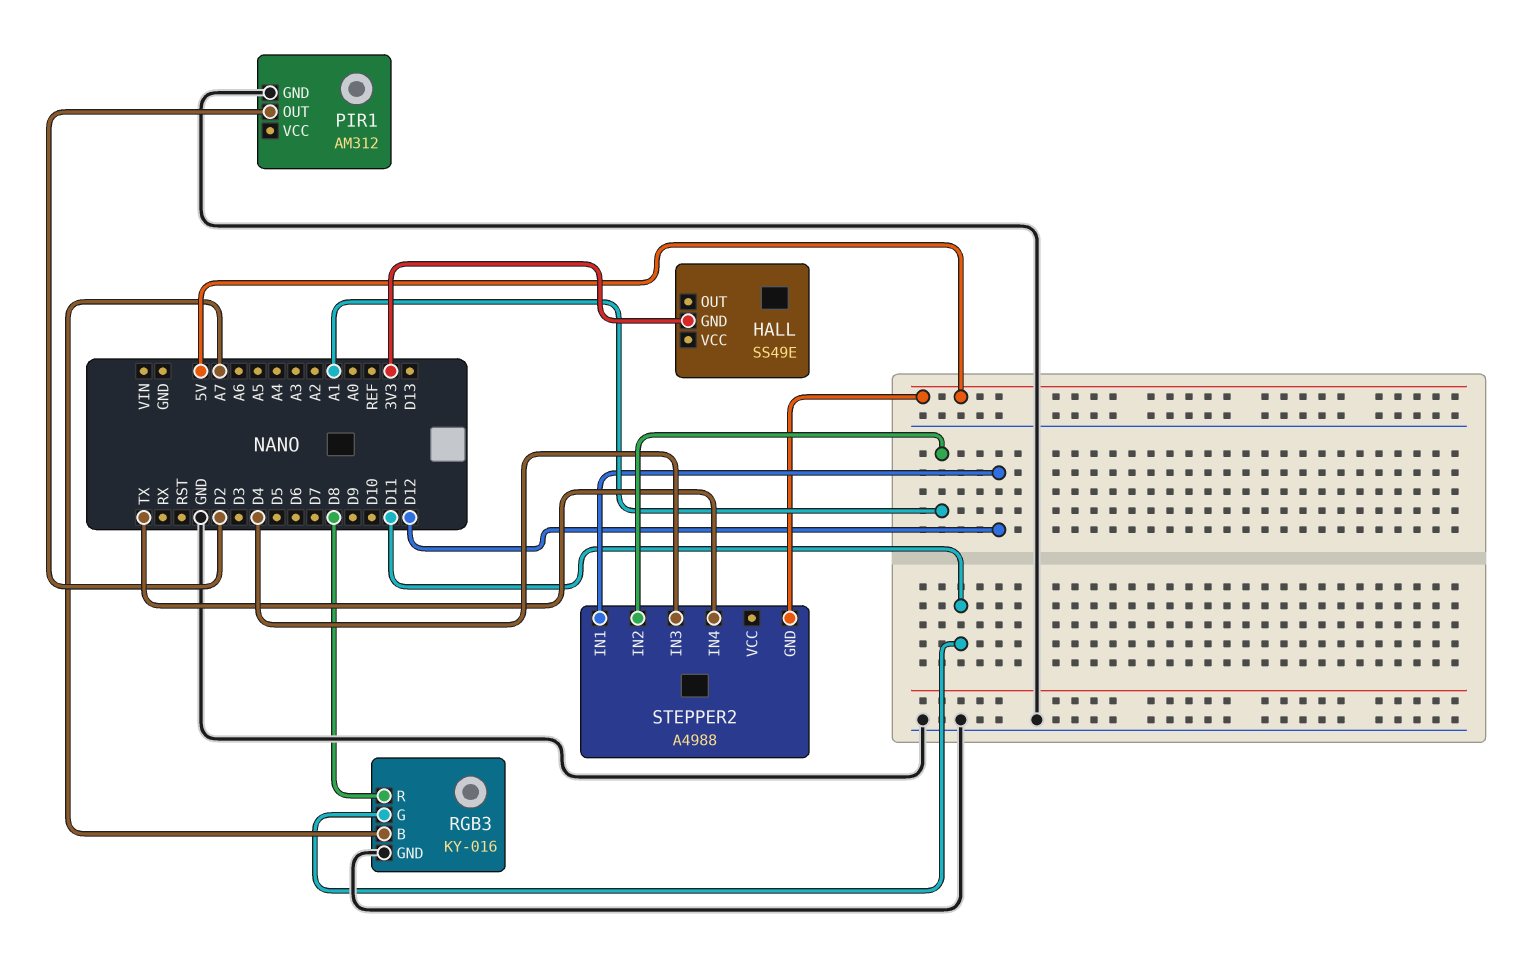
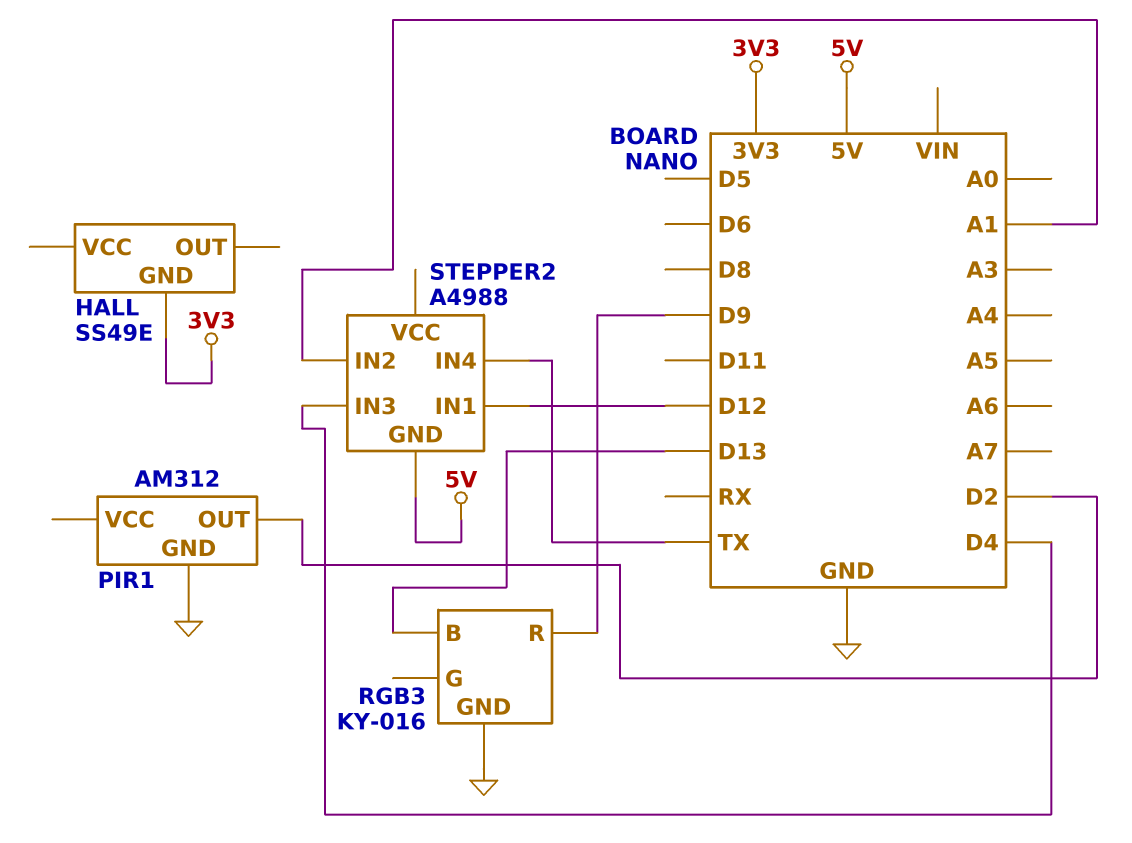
RGB3 pin B: A7 -> D13
RGB3 pin G: D11 -> none
RGB3 pin R: D8 -> D9

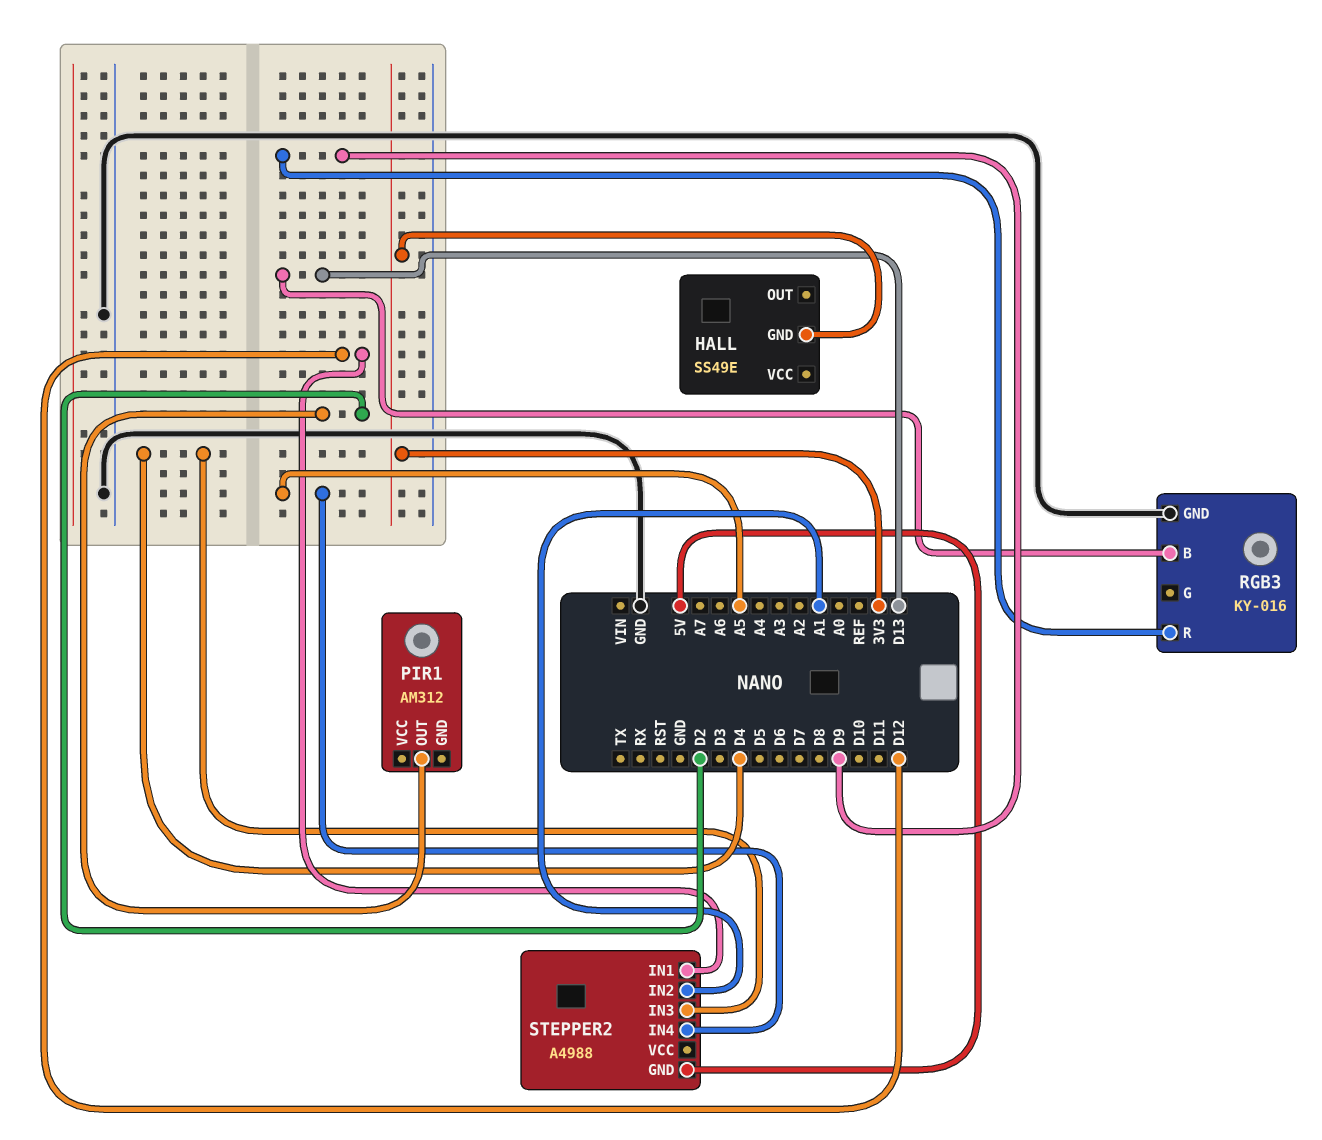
PIR1 pin GND: GND -> none
STEPPER2 pin IN4: TX -> A5

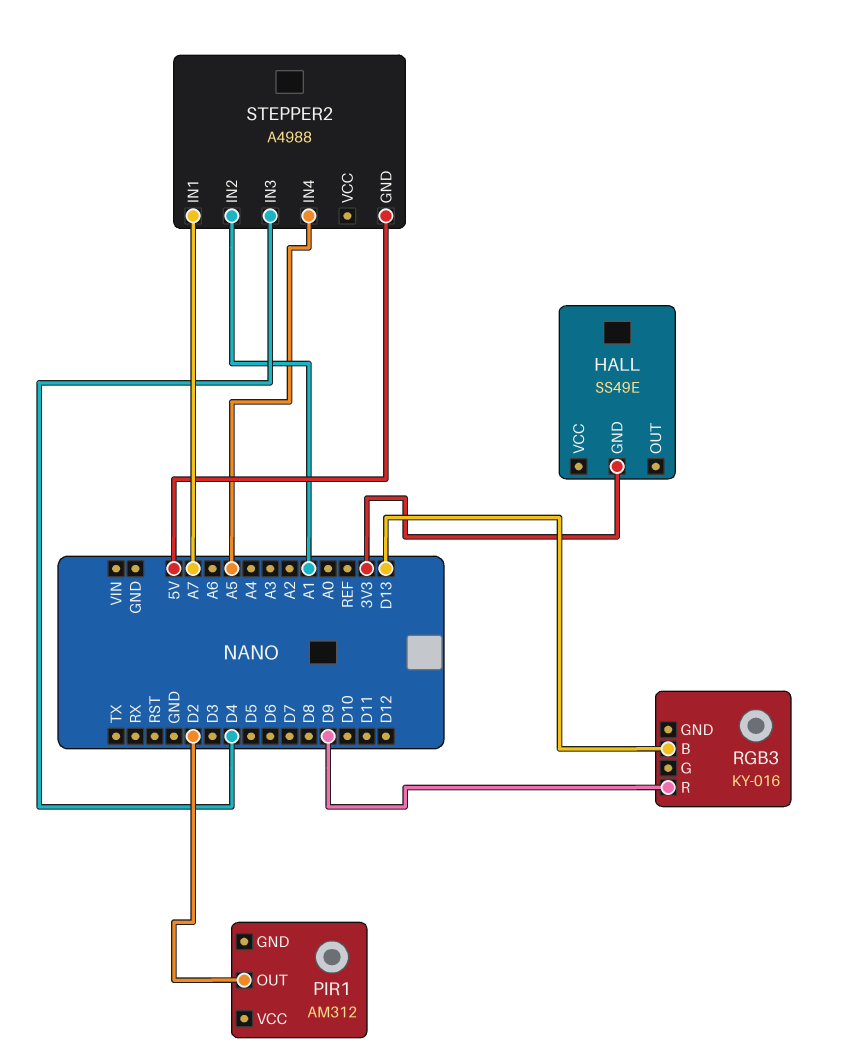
RGB3 pin GND: GND -> none
STEPPER2 pin IN1: D12 -> A7

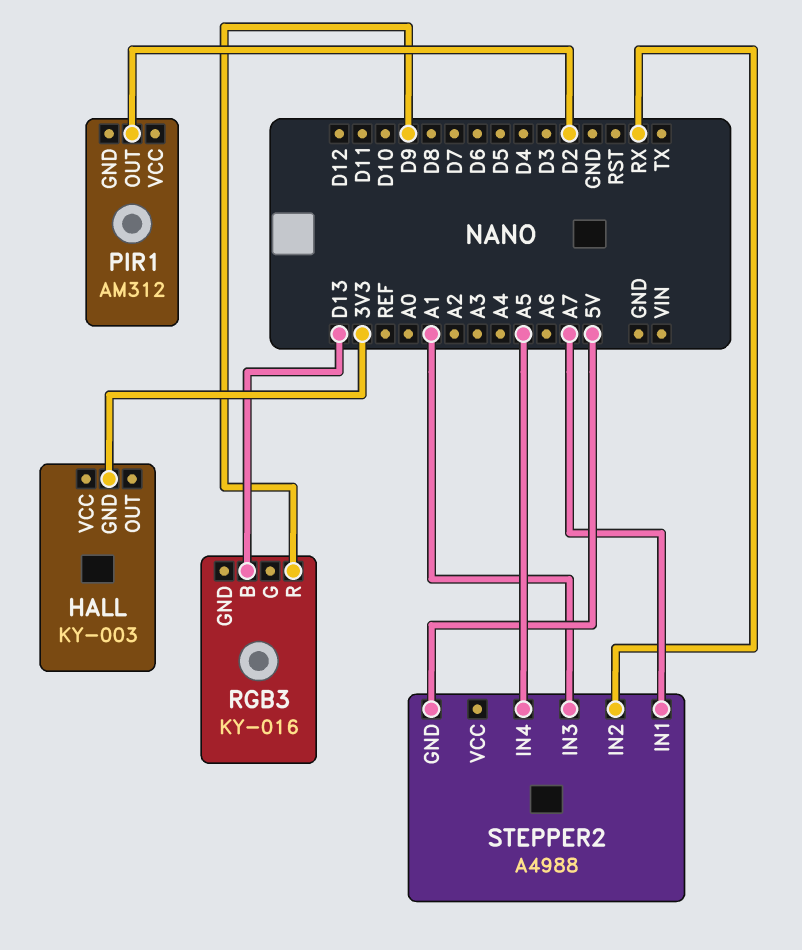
HALL: SS49E -> KY-003
STEPPER2 pin IN2: A1 -> RX
STEPPER2 pin IN3: D4 -> A1

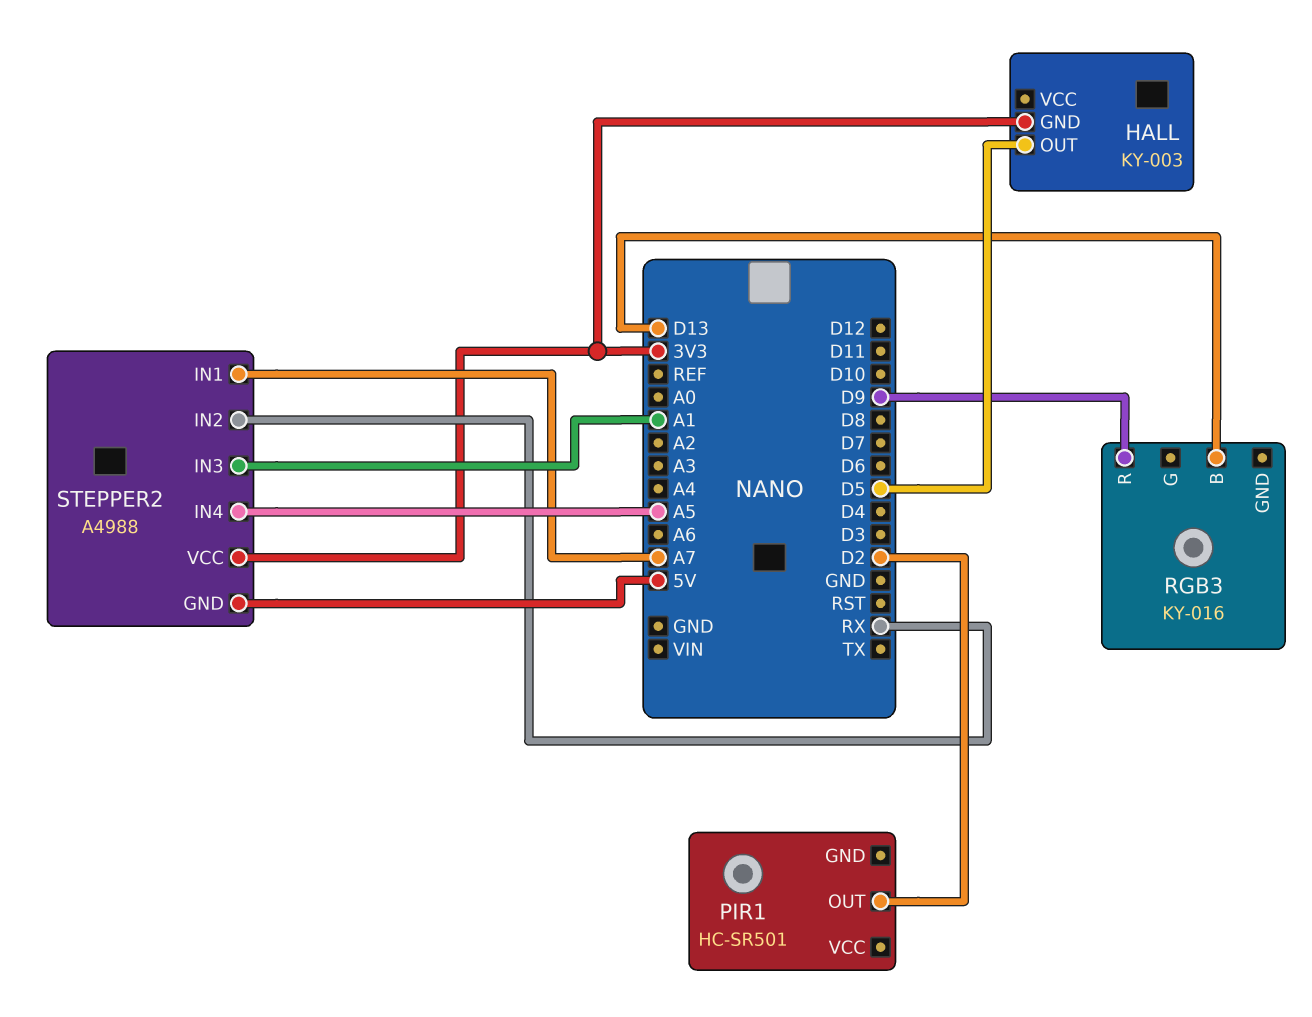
HALL pin OUT: none -> D5
PIR1: AM312 -> HC-SR501
STEPPER2 pin VCC: none -> 3V3

